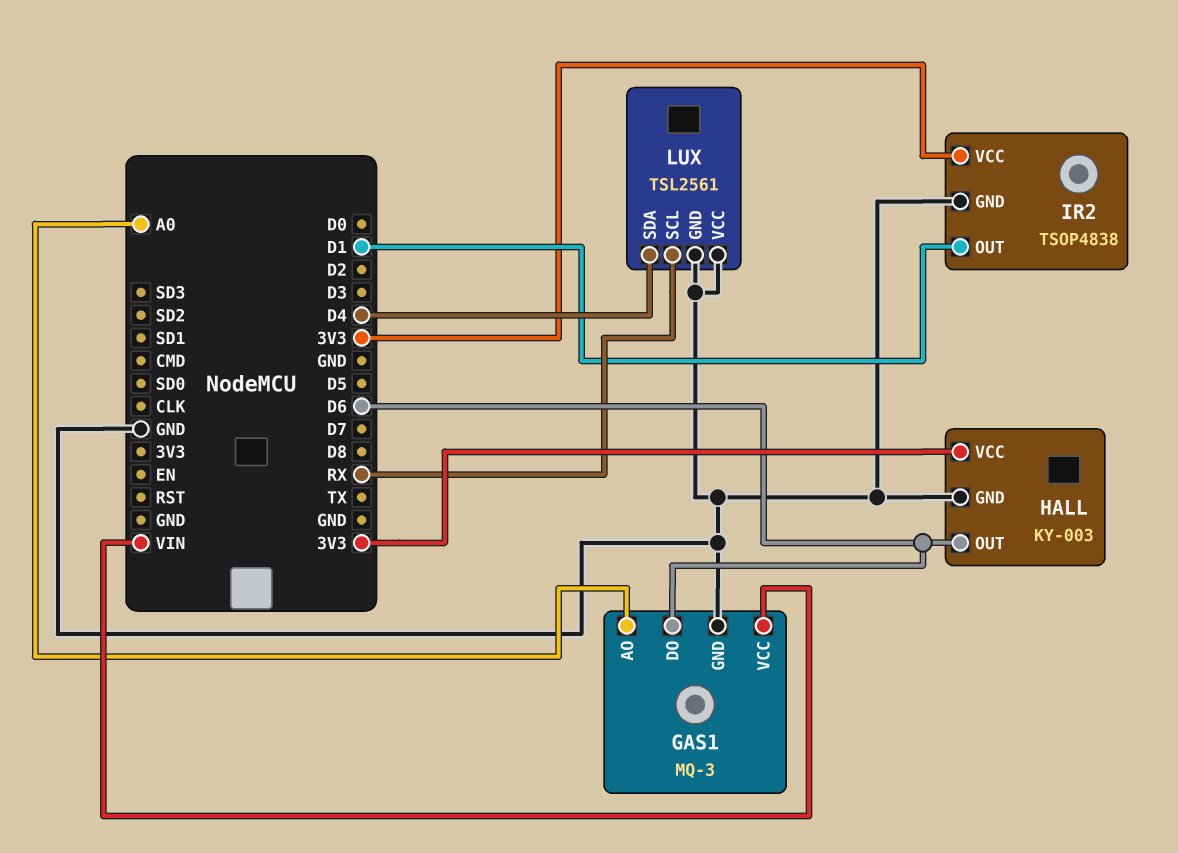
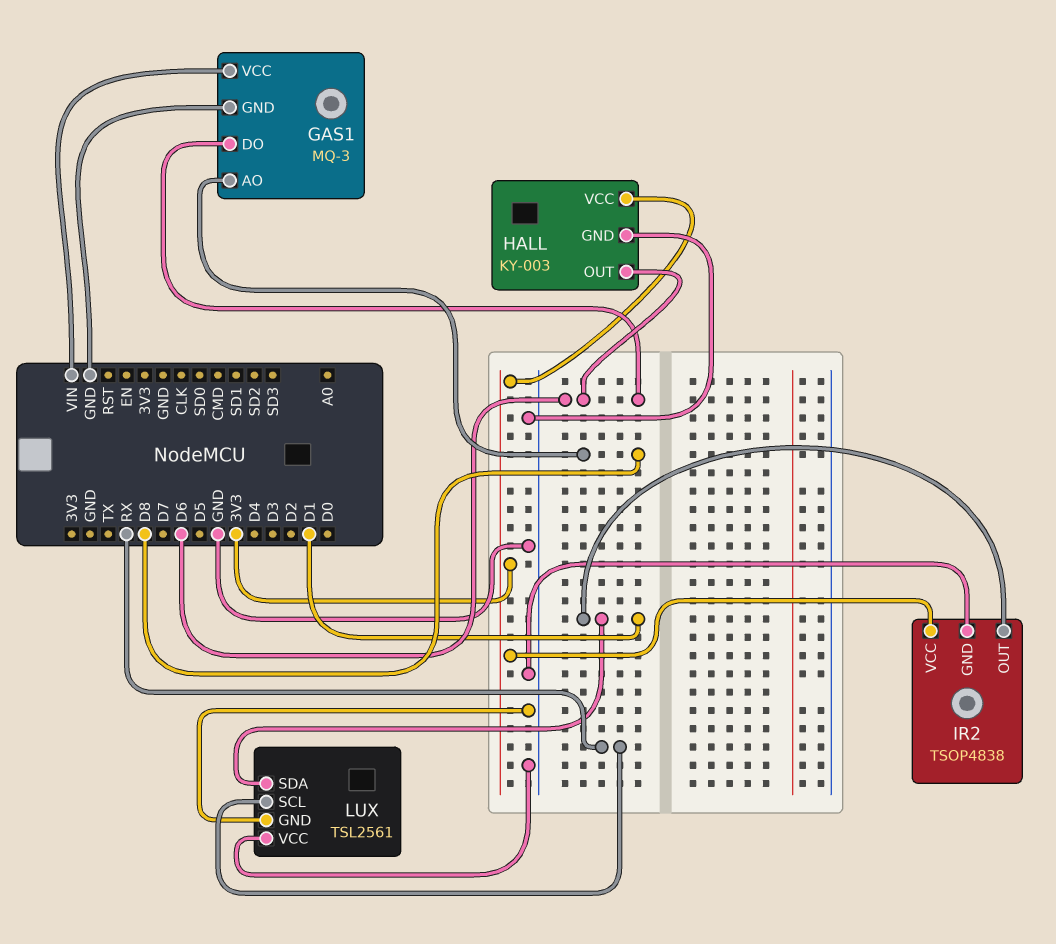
GAS1 pin AO: A0 -> D8
LUX pin SDA: D4 -> D1

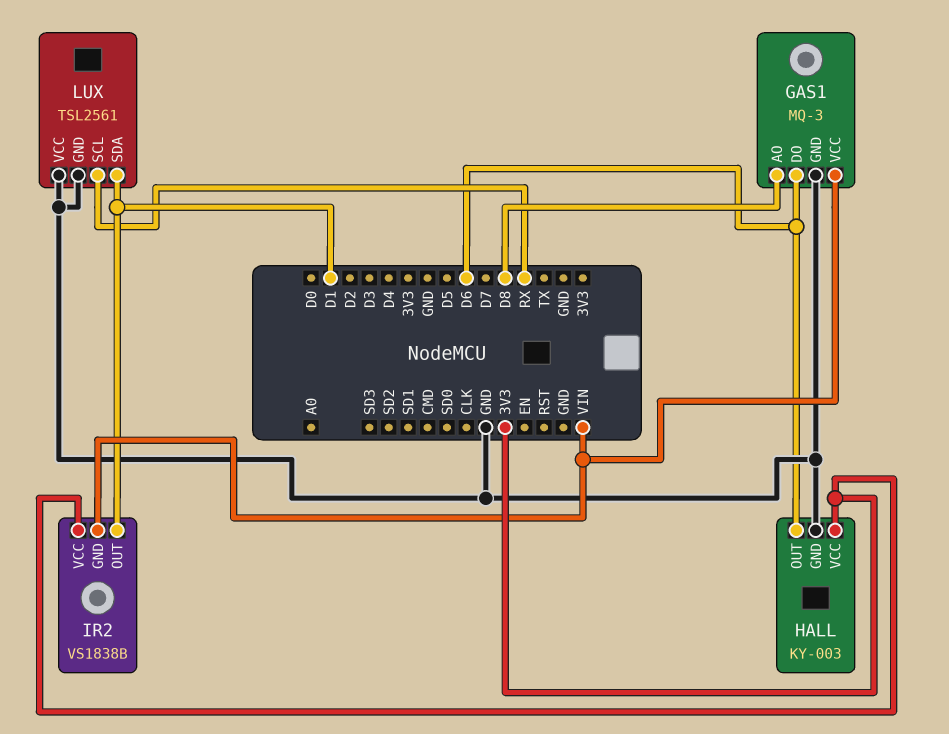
IR2: TSOP4838 -> VS1838B
IR2 pin GND: GND -> VIN

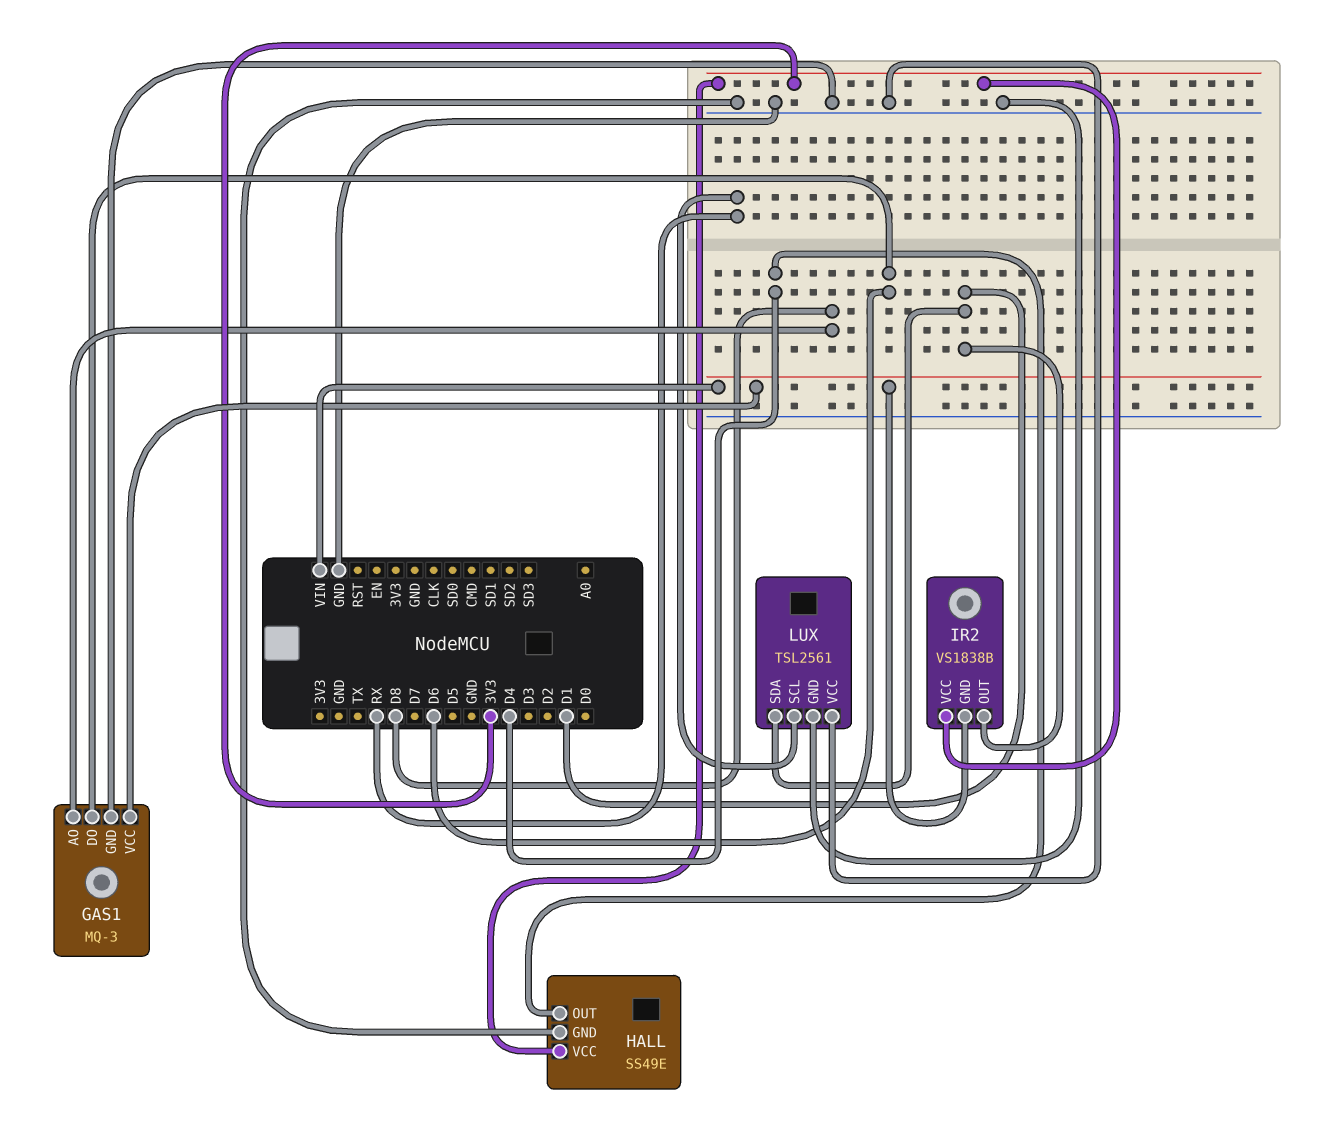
HALL: KY-003 -> SS49E
HALL pin OUT: D6 -> D4

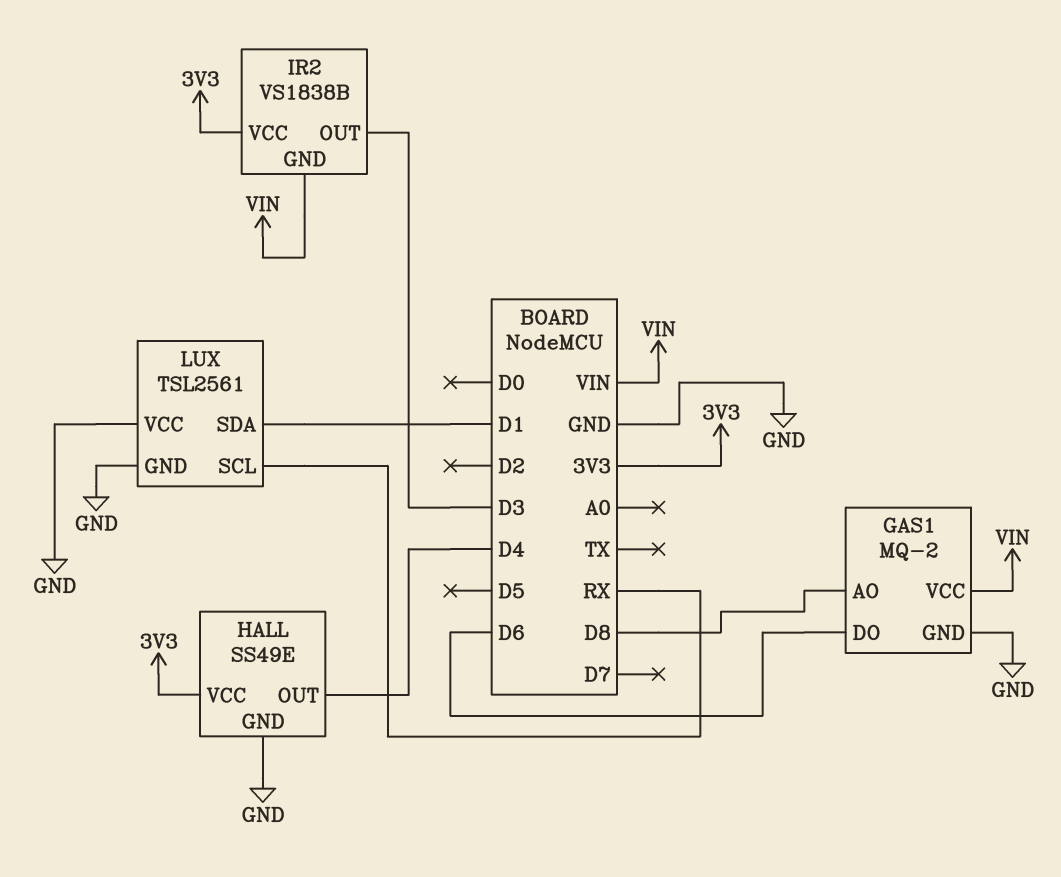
GAS1: MQ-3 -> MQ-2
IR2 pin OUT: D1 -> D3

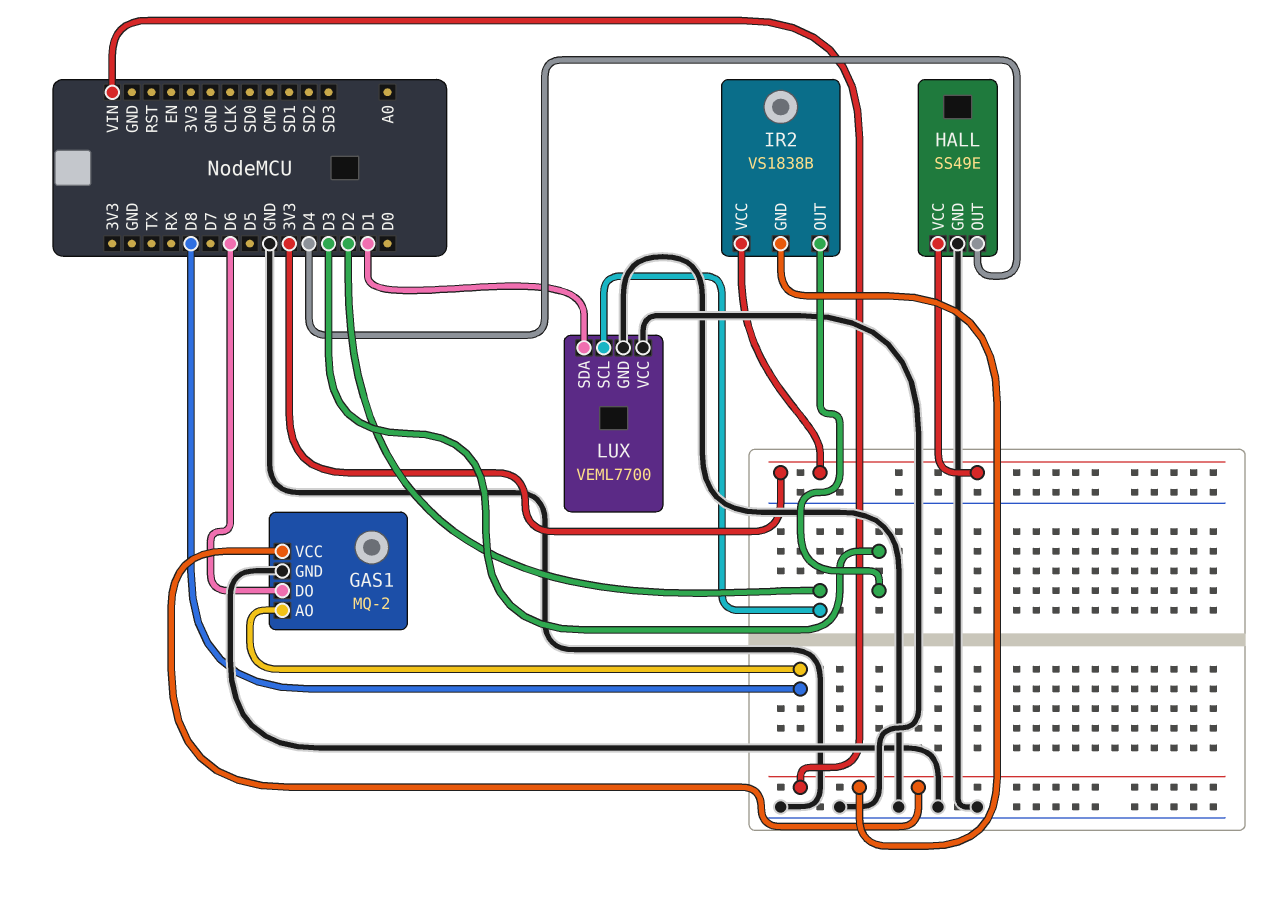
LUX: TSL2561 -> VEML7700
LUX pin SCL: RX -> D2

